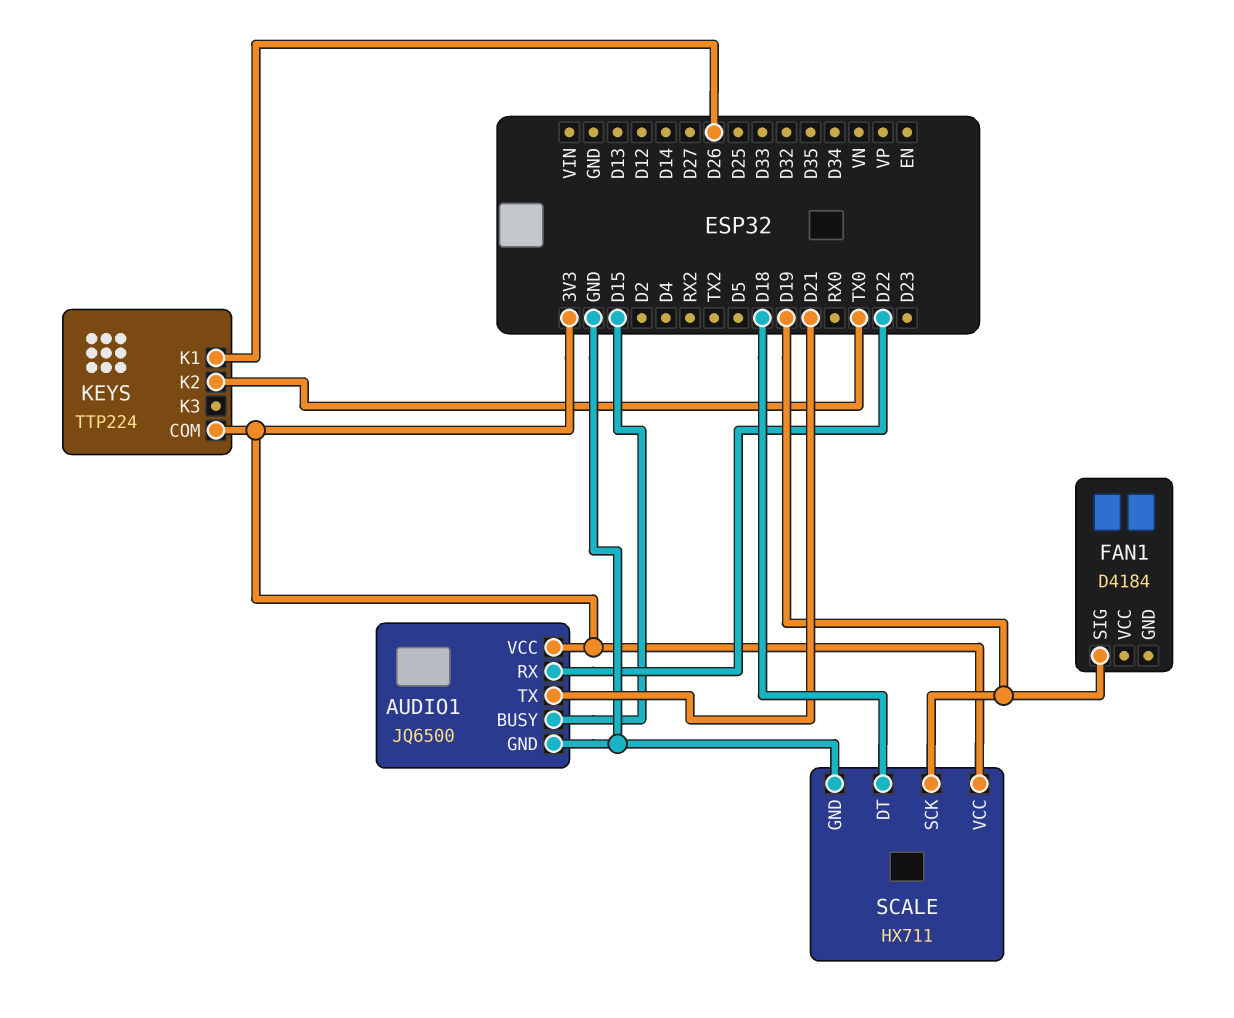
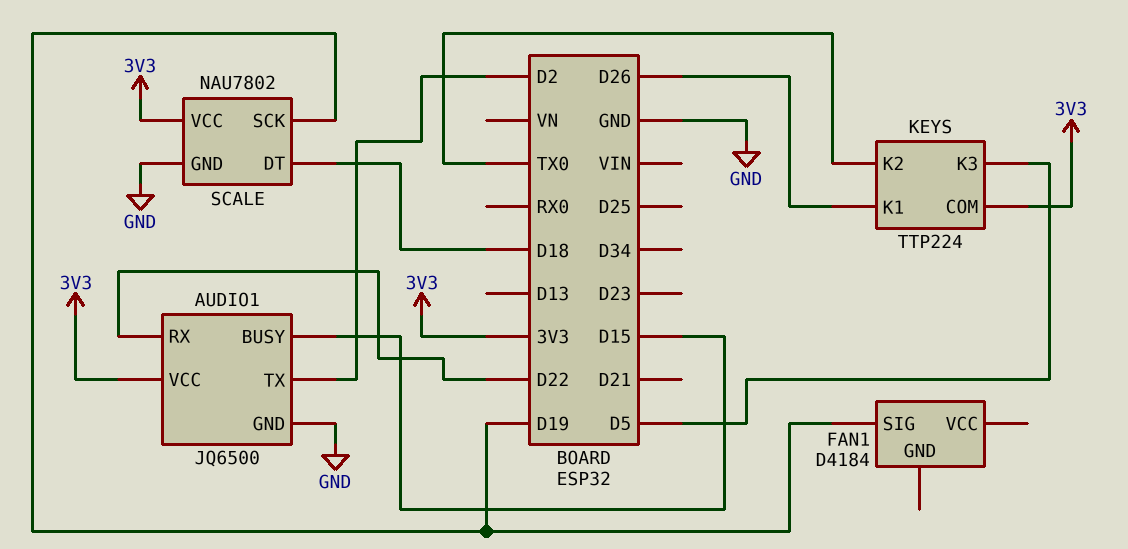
AUDIO1 pin TX: D21 -> D2
KEYS pin K3: none -> D5
SCALE: HX711 -> NAU7802

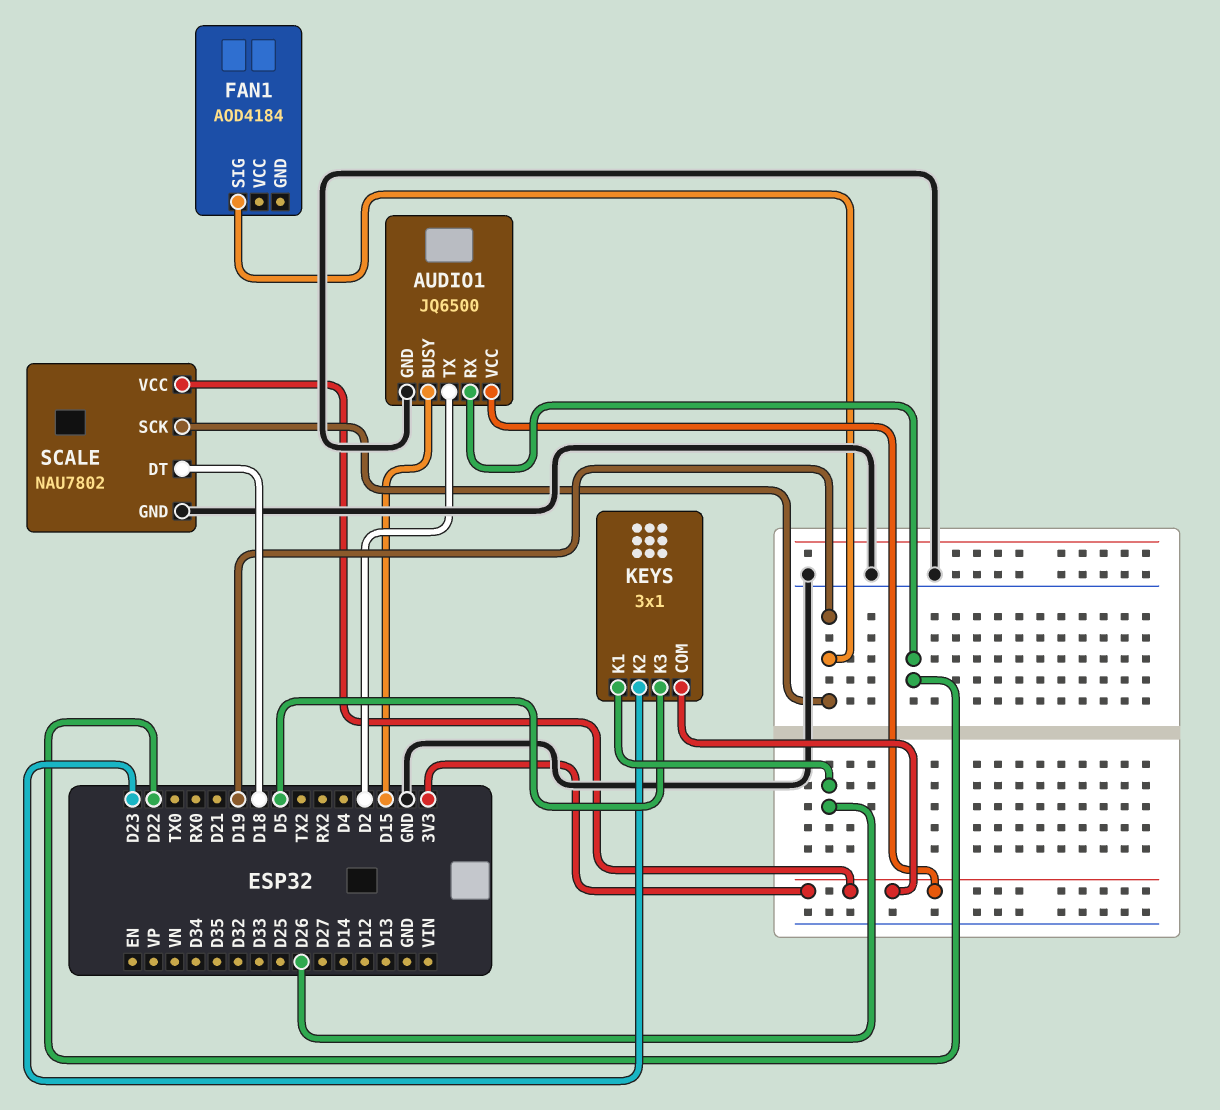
FAN1: D4184 -> AOD4184
KEYS: TTP224 -> 3x1
KEYS pin K2: TX0 -> D23

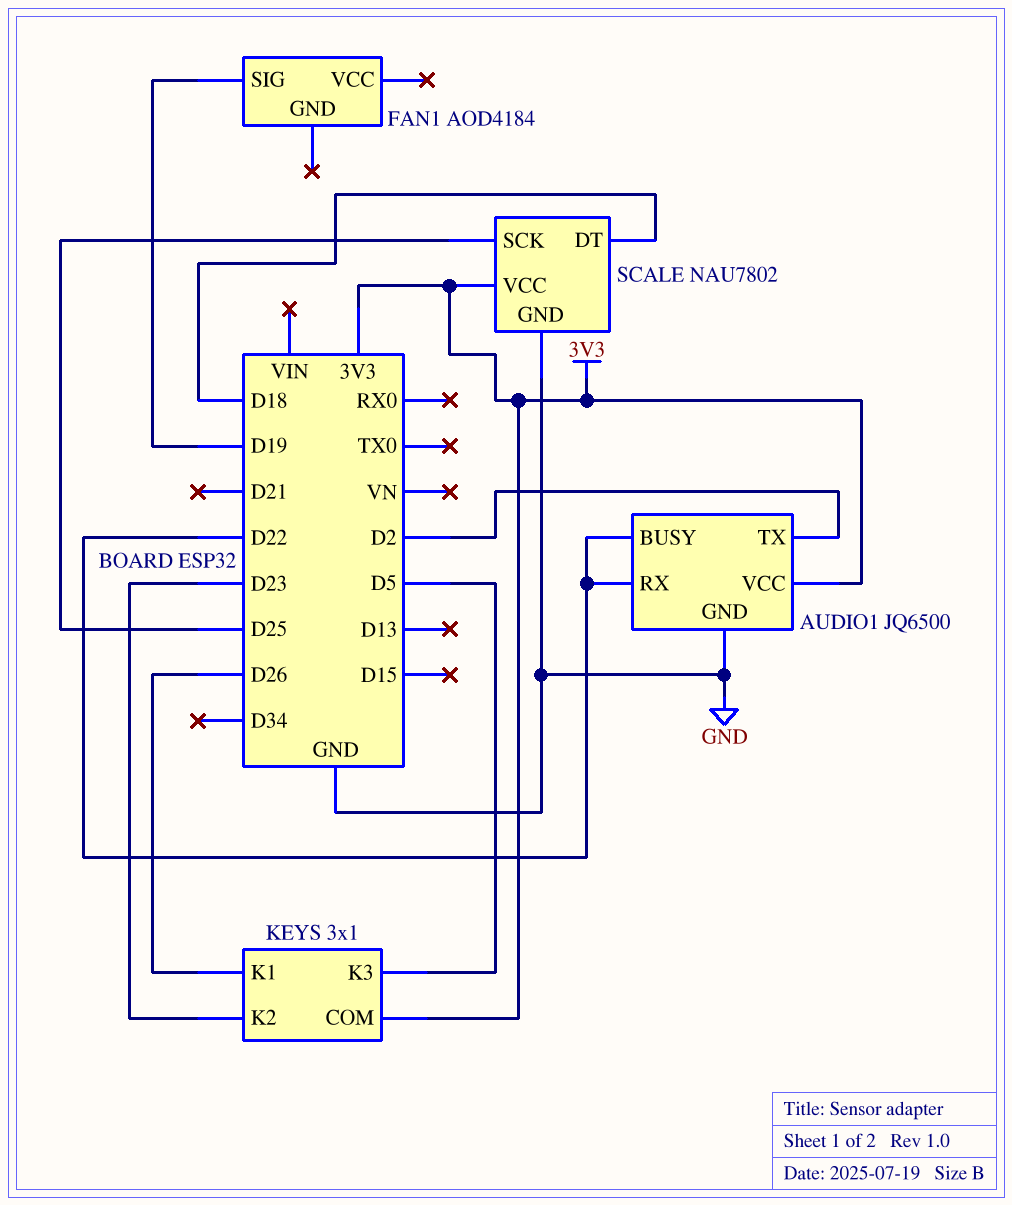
AUDIO1 pin BUSY: D15 -> D22
SCALE pin SCK: D19 -> D25

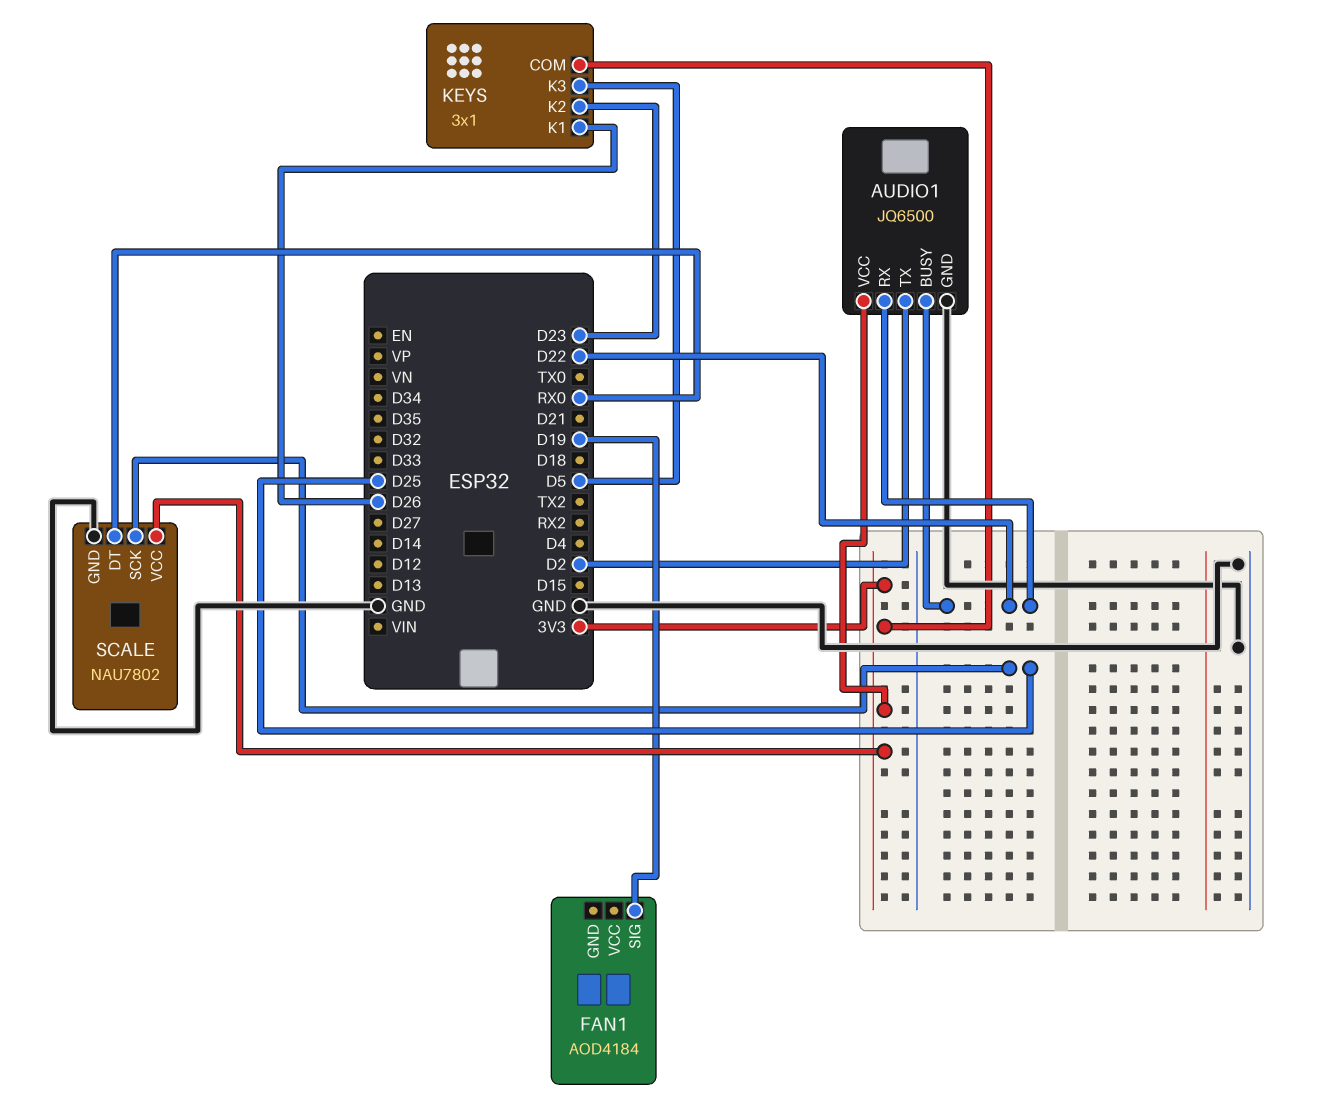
SCALE pin DT: D18 -> RX0

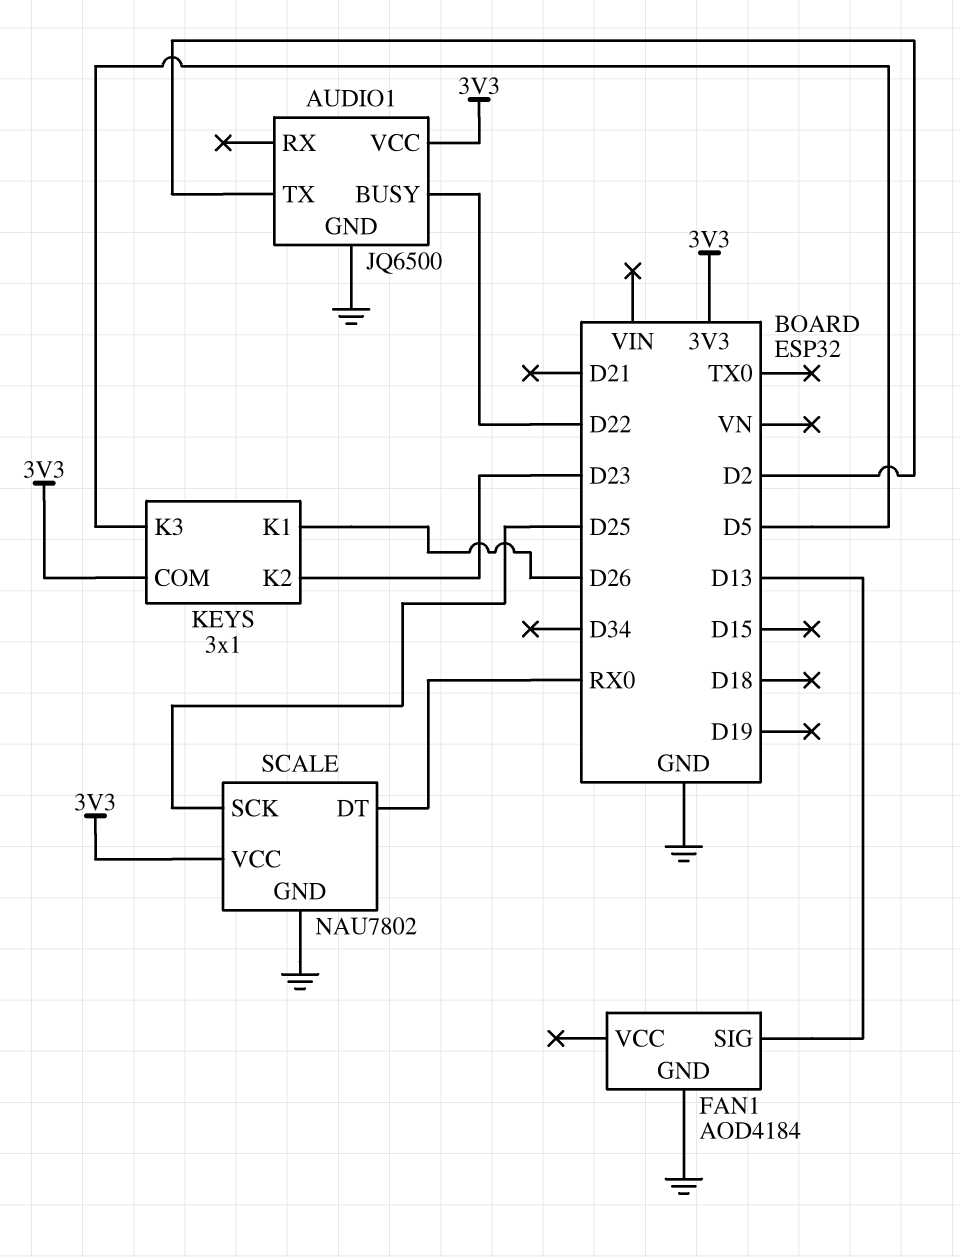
AUDIO1 pin RX: D22 -> none
FAN1 pin GND: none -> GND
FAN1 pin SIG: D19 -> D13

